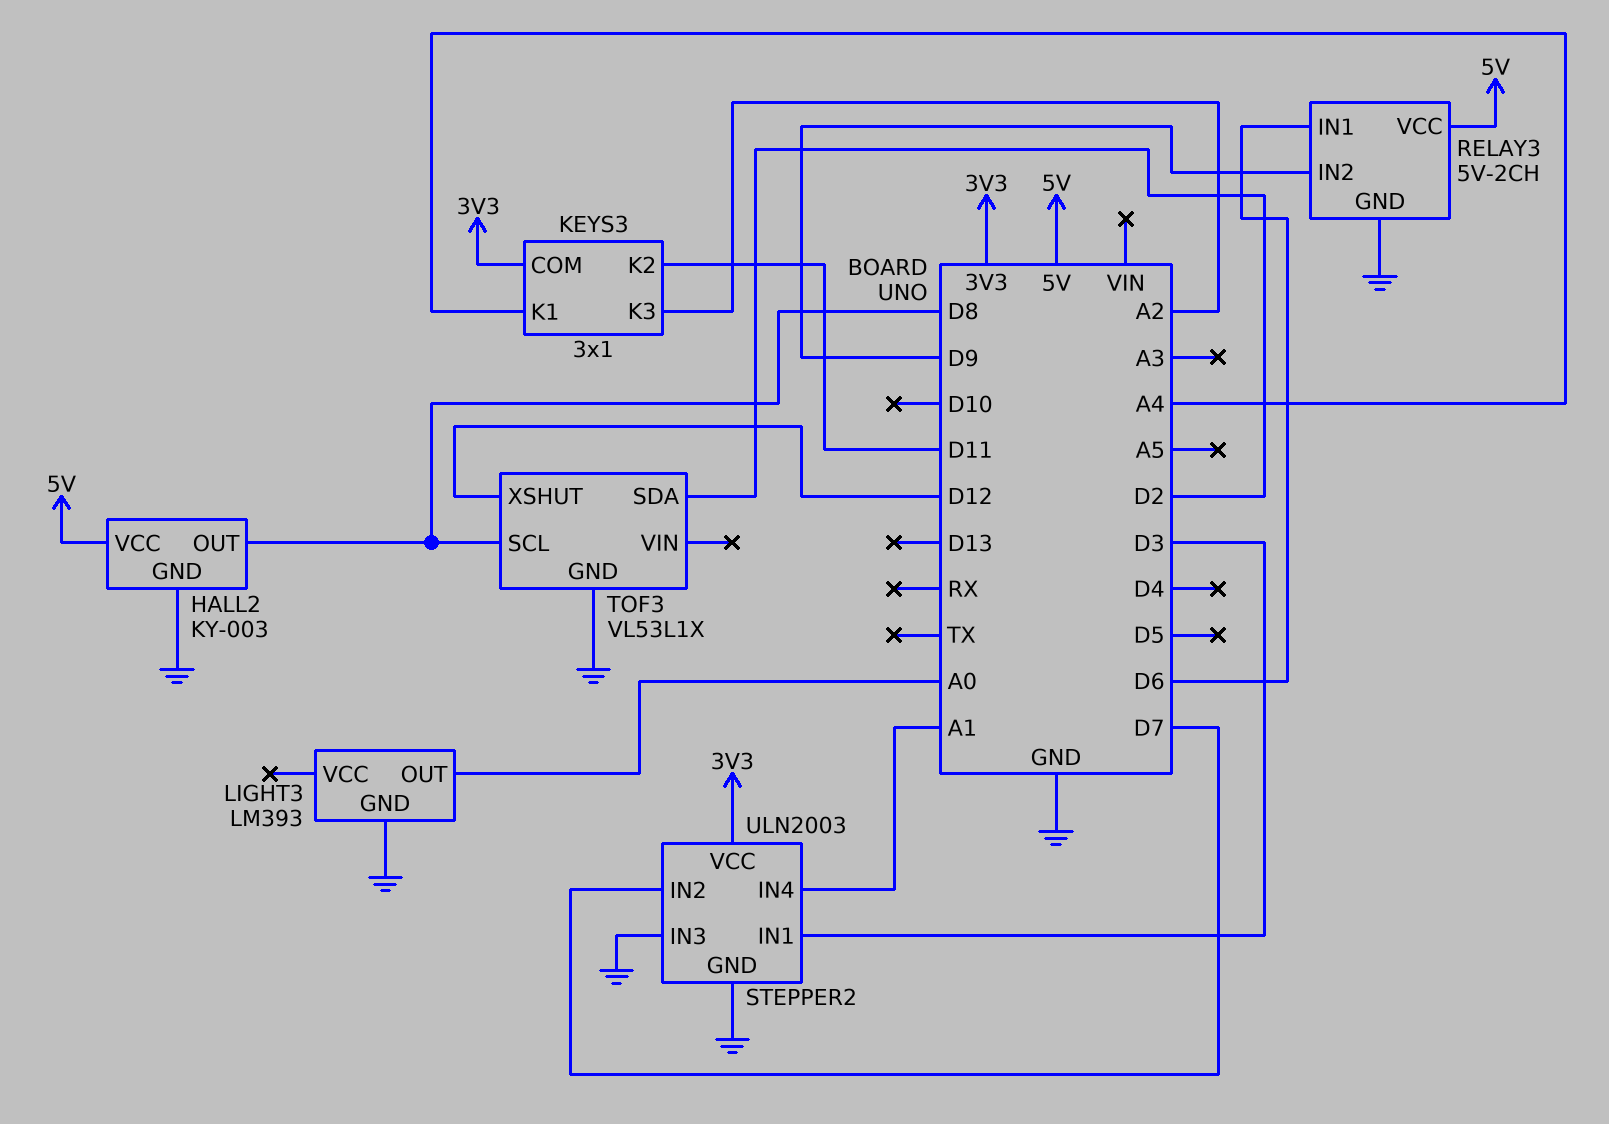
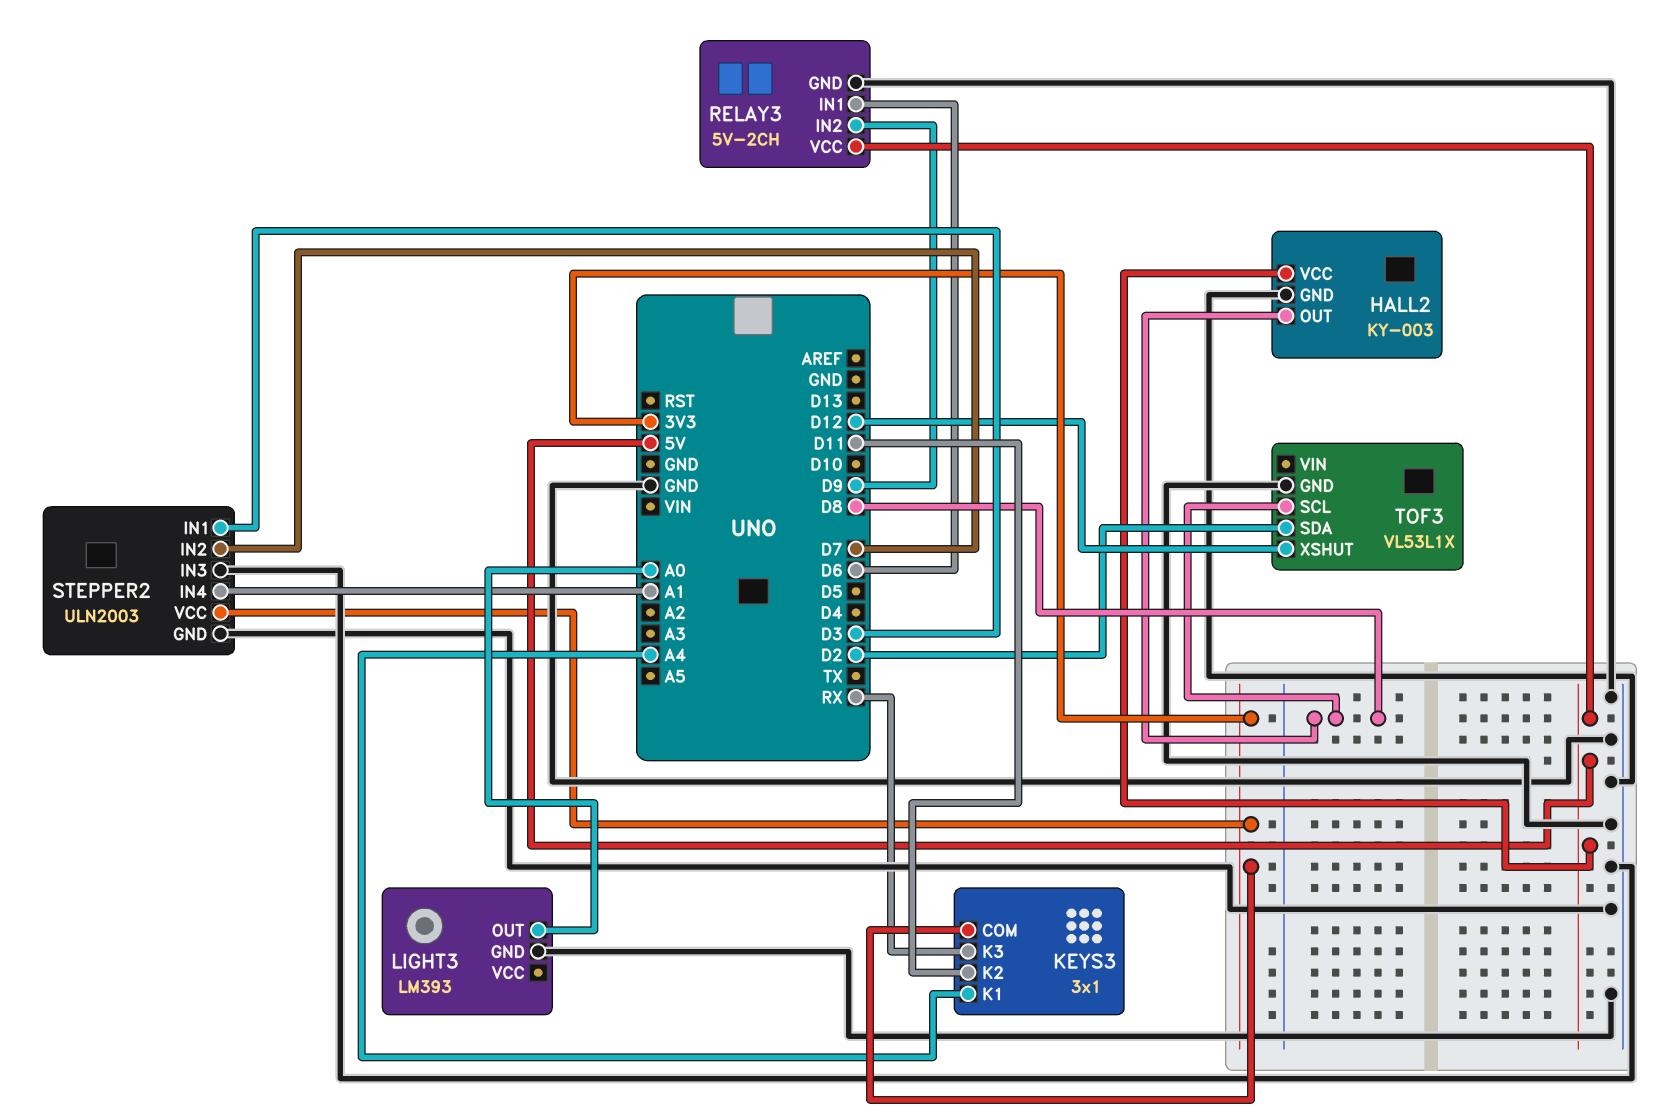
KEYS3 pin K3: A2 -> RX

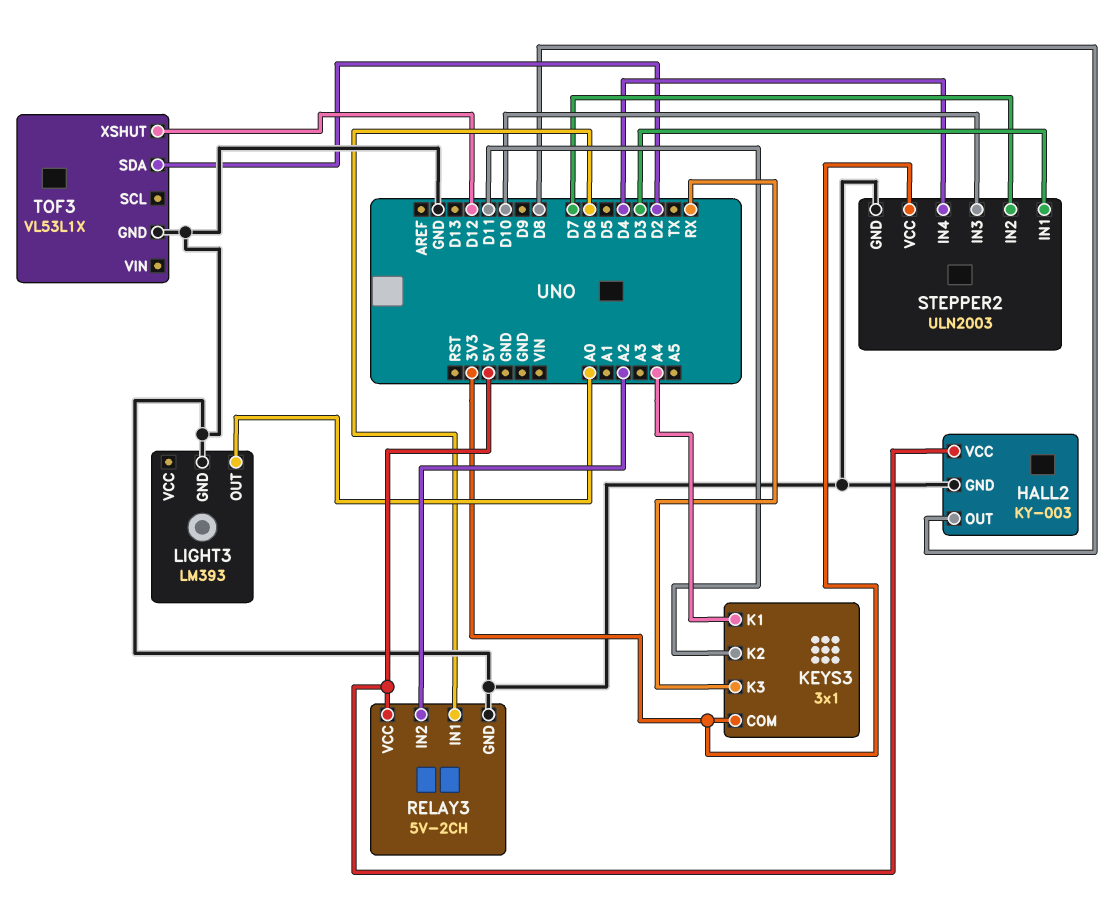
RELAY3 pin IN2: D9 -> A2
STEPPER2 pin IN3: GND -> D10
STEPPER2 pin IN4: A1 -> D4
TOF3 pin SCL: D8 -> none

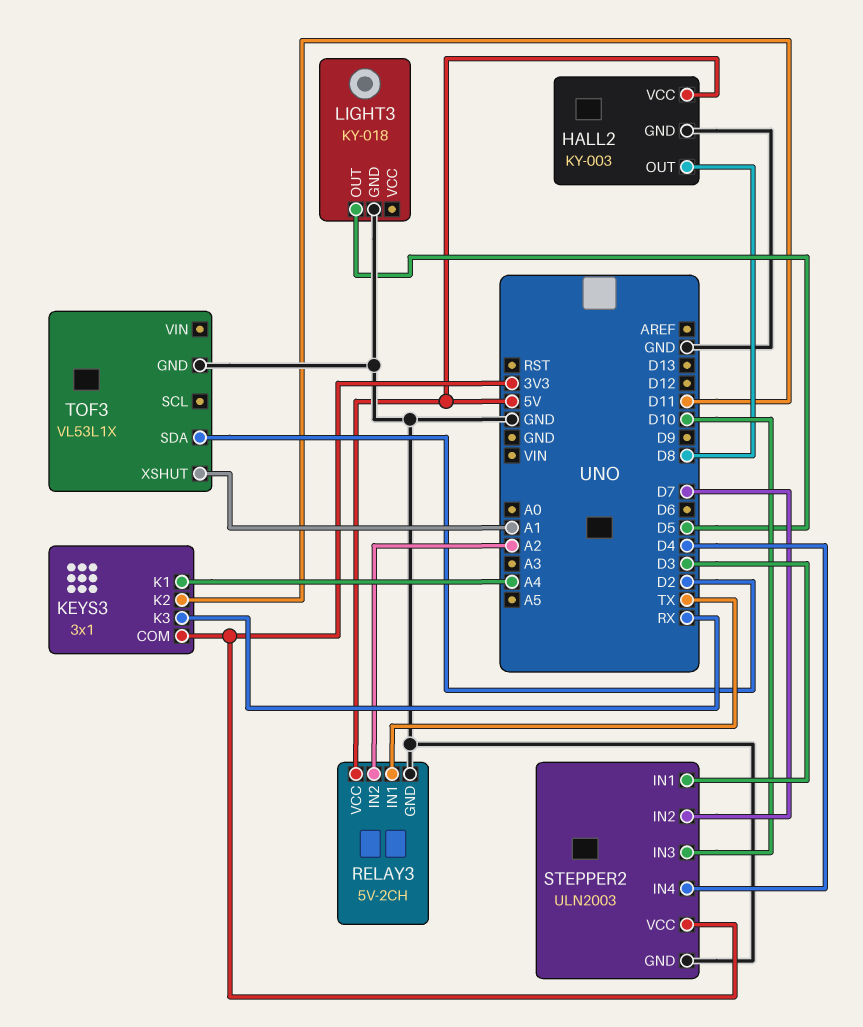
LIGHT3: LM393 -> KY-018
LIGHT3 pin OUT: A0 -> D5
RELAY3 pin IN1: D6 -> TX
TOF3 pin XSHUT: D12 -> A1

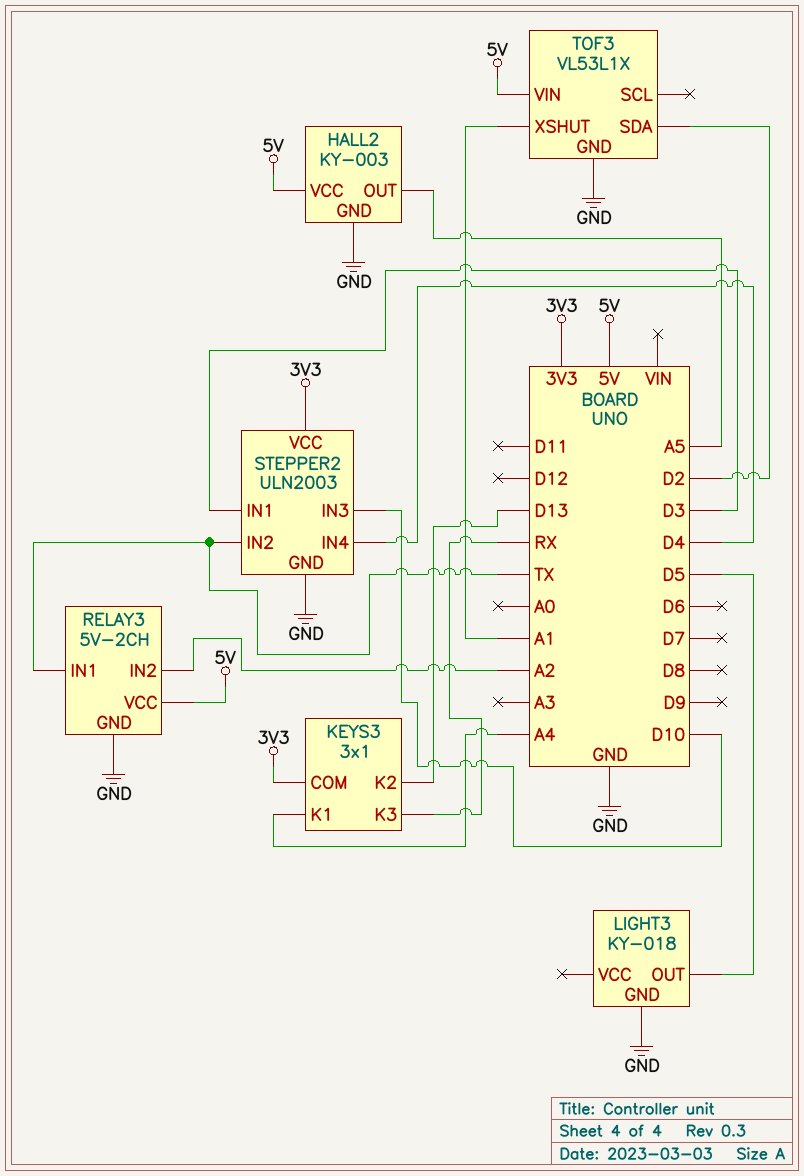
HALL2 pin OUT: D8 -> A5
KEYS3 pin K2: D11 -> D13
STEPPER2 pin IN2: D7 -> TX
TOF3 pin VIN: none -> 5V

